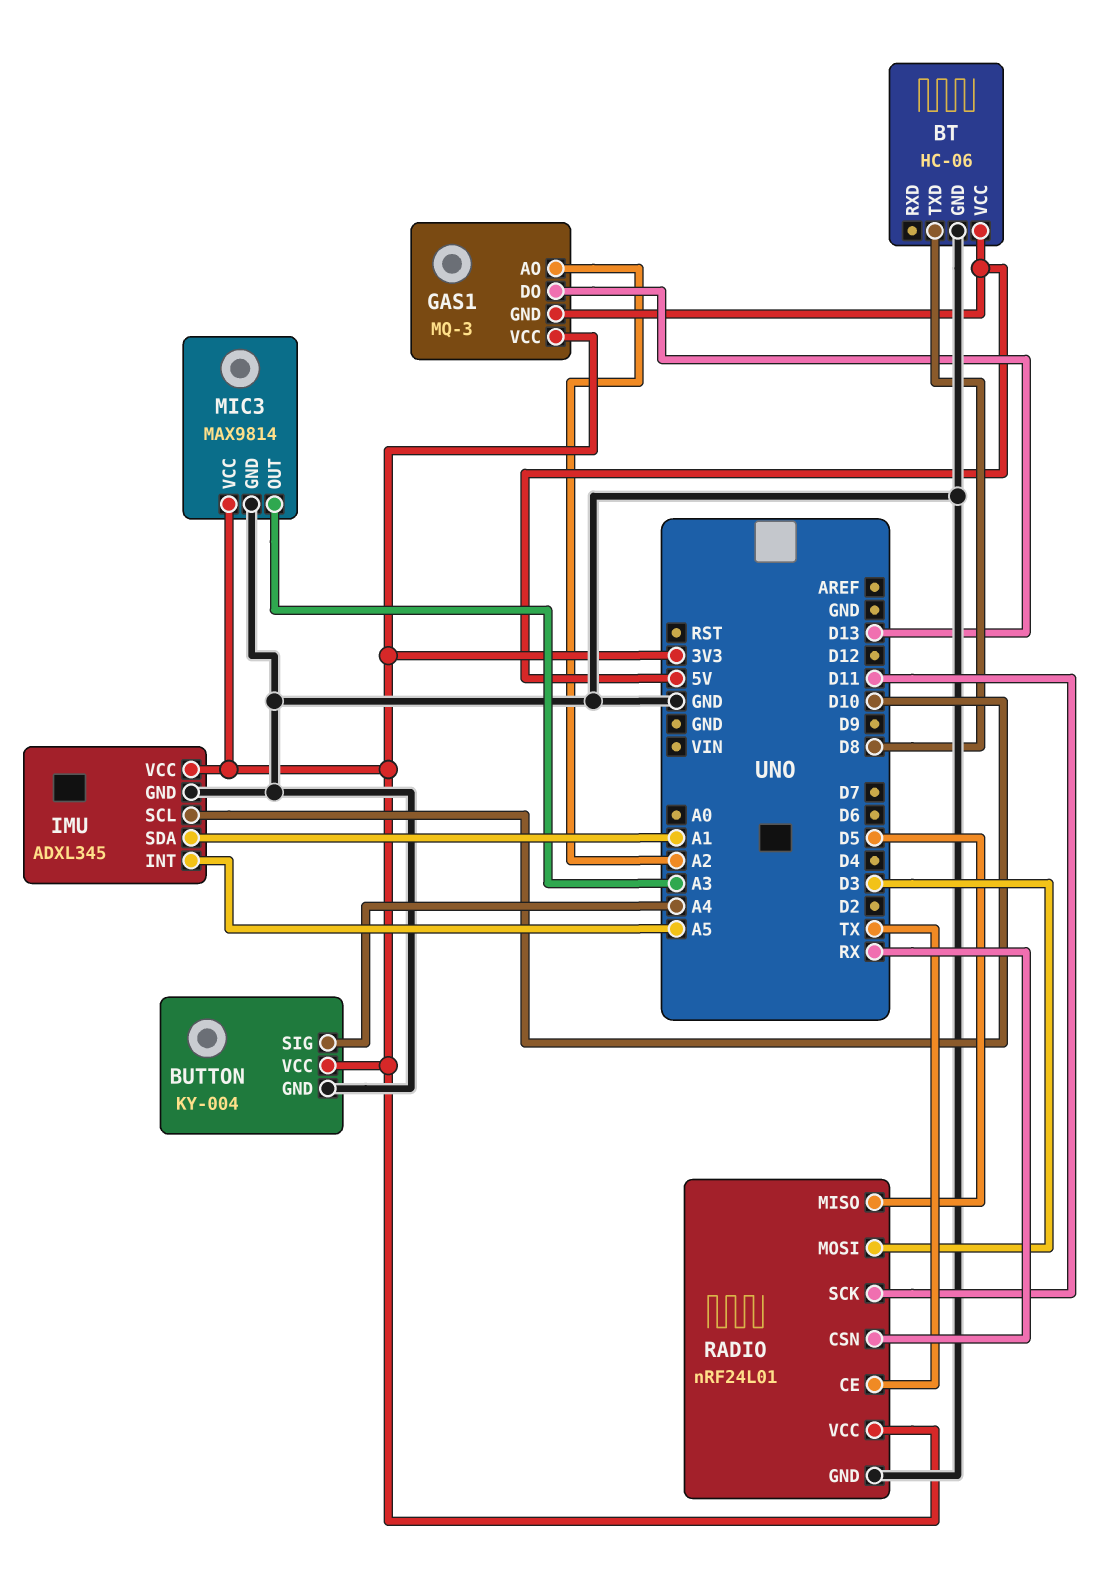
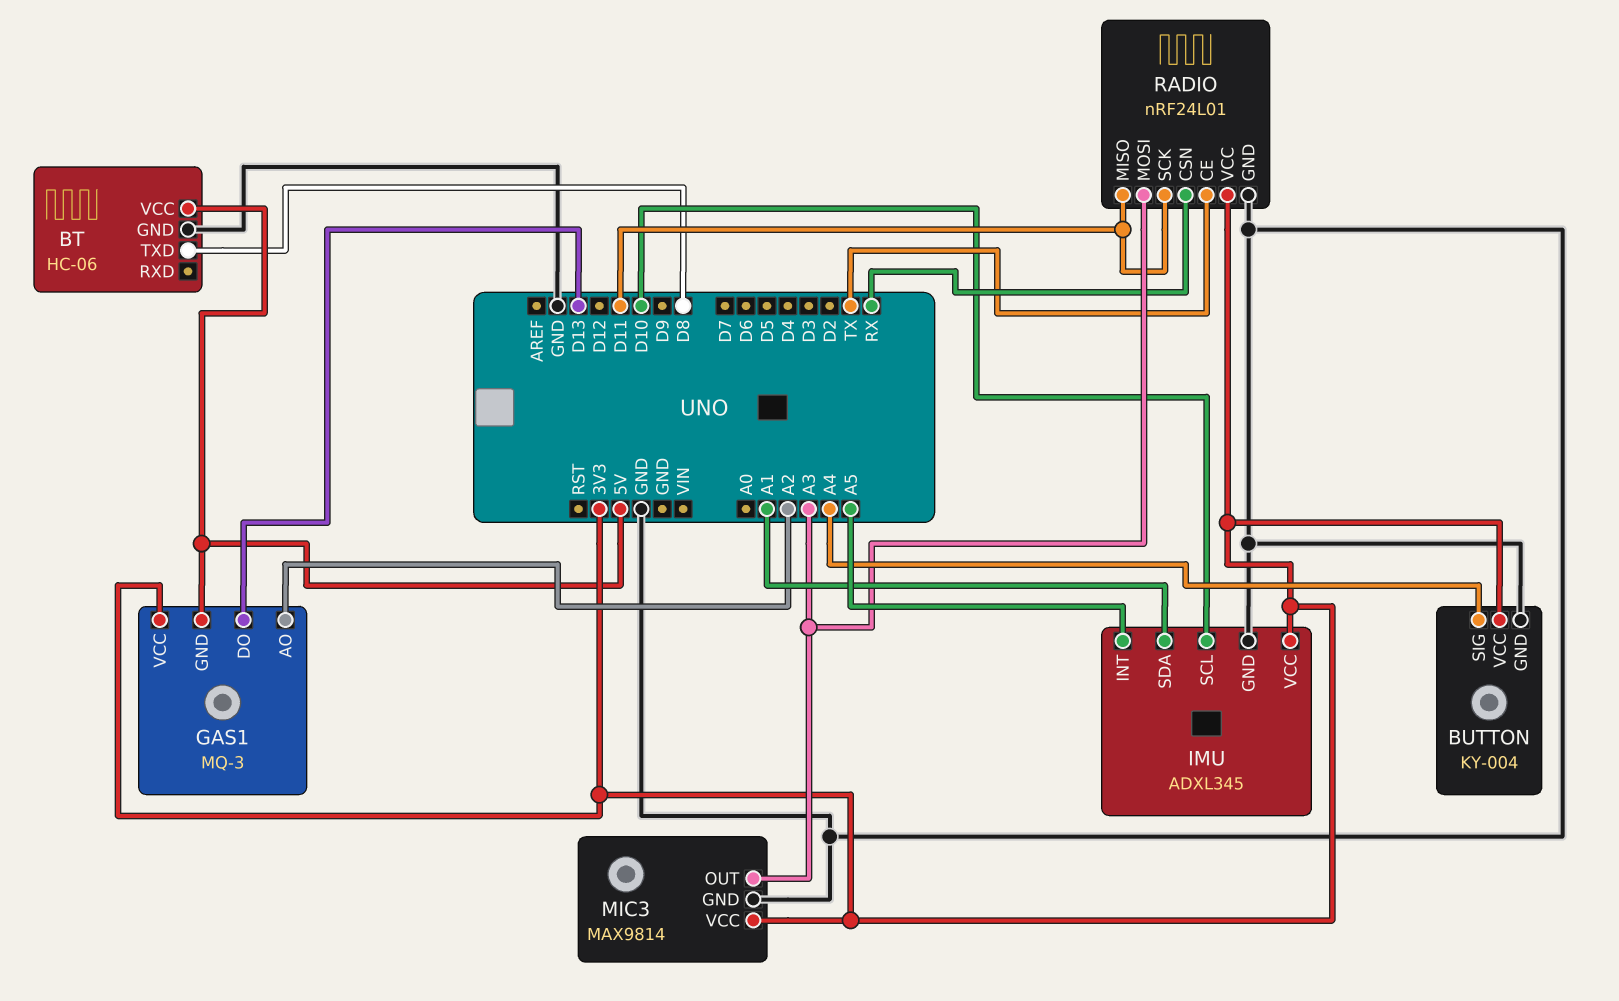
RADIO pin MISO: D5 -> D11
RADIO pin MOSI: D3 -> A3

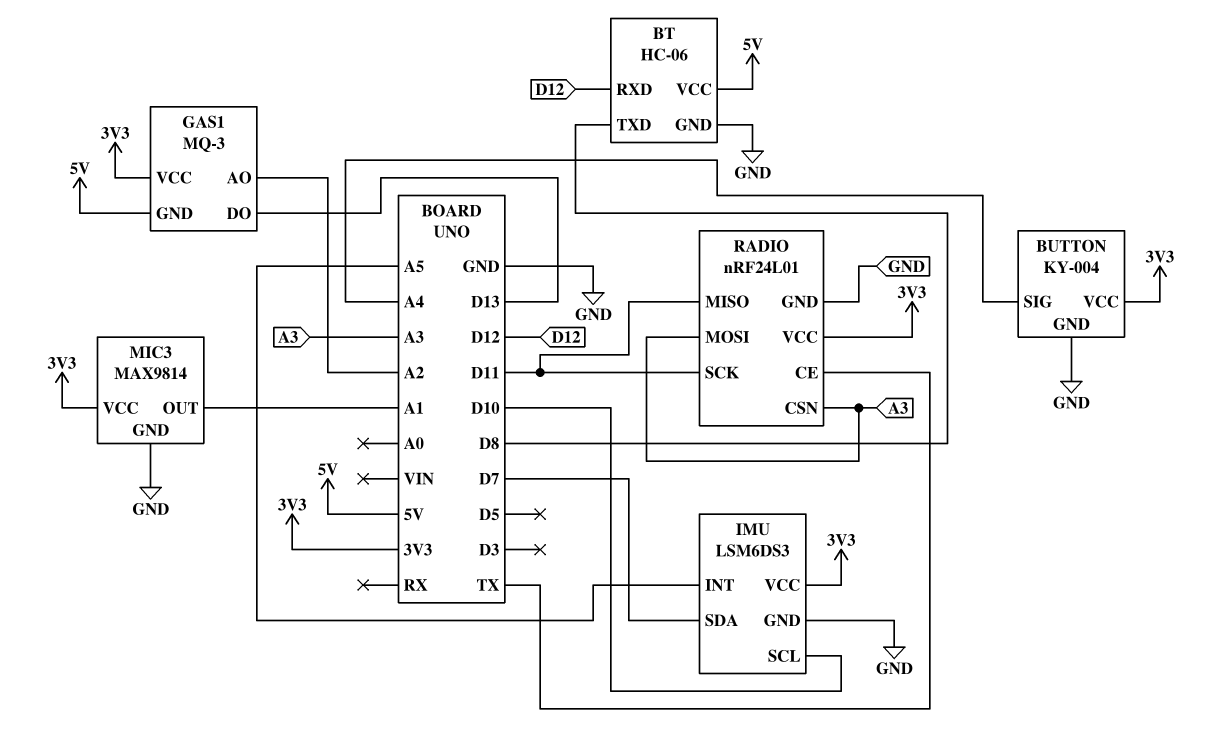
BT pin RXD: none -> D12
IMU: ADXL345 -> LSM6DS3
IMU pin SDA: A1 -> D7
MIC3 pin OUT: A3 -> A1
RADIO pin CSN: RX -> A3

